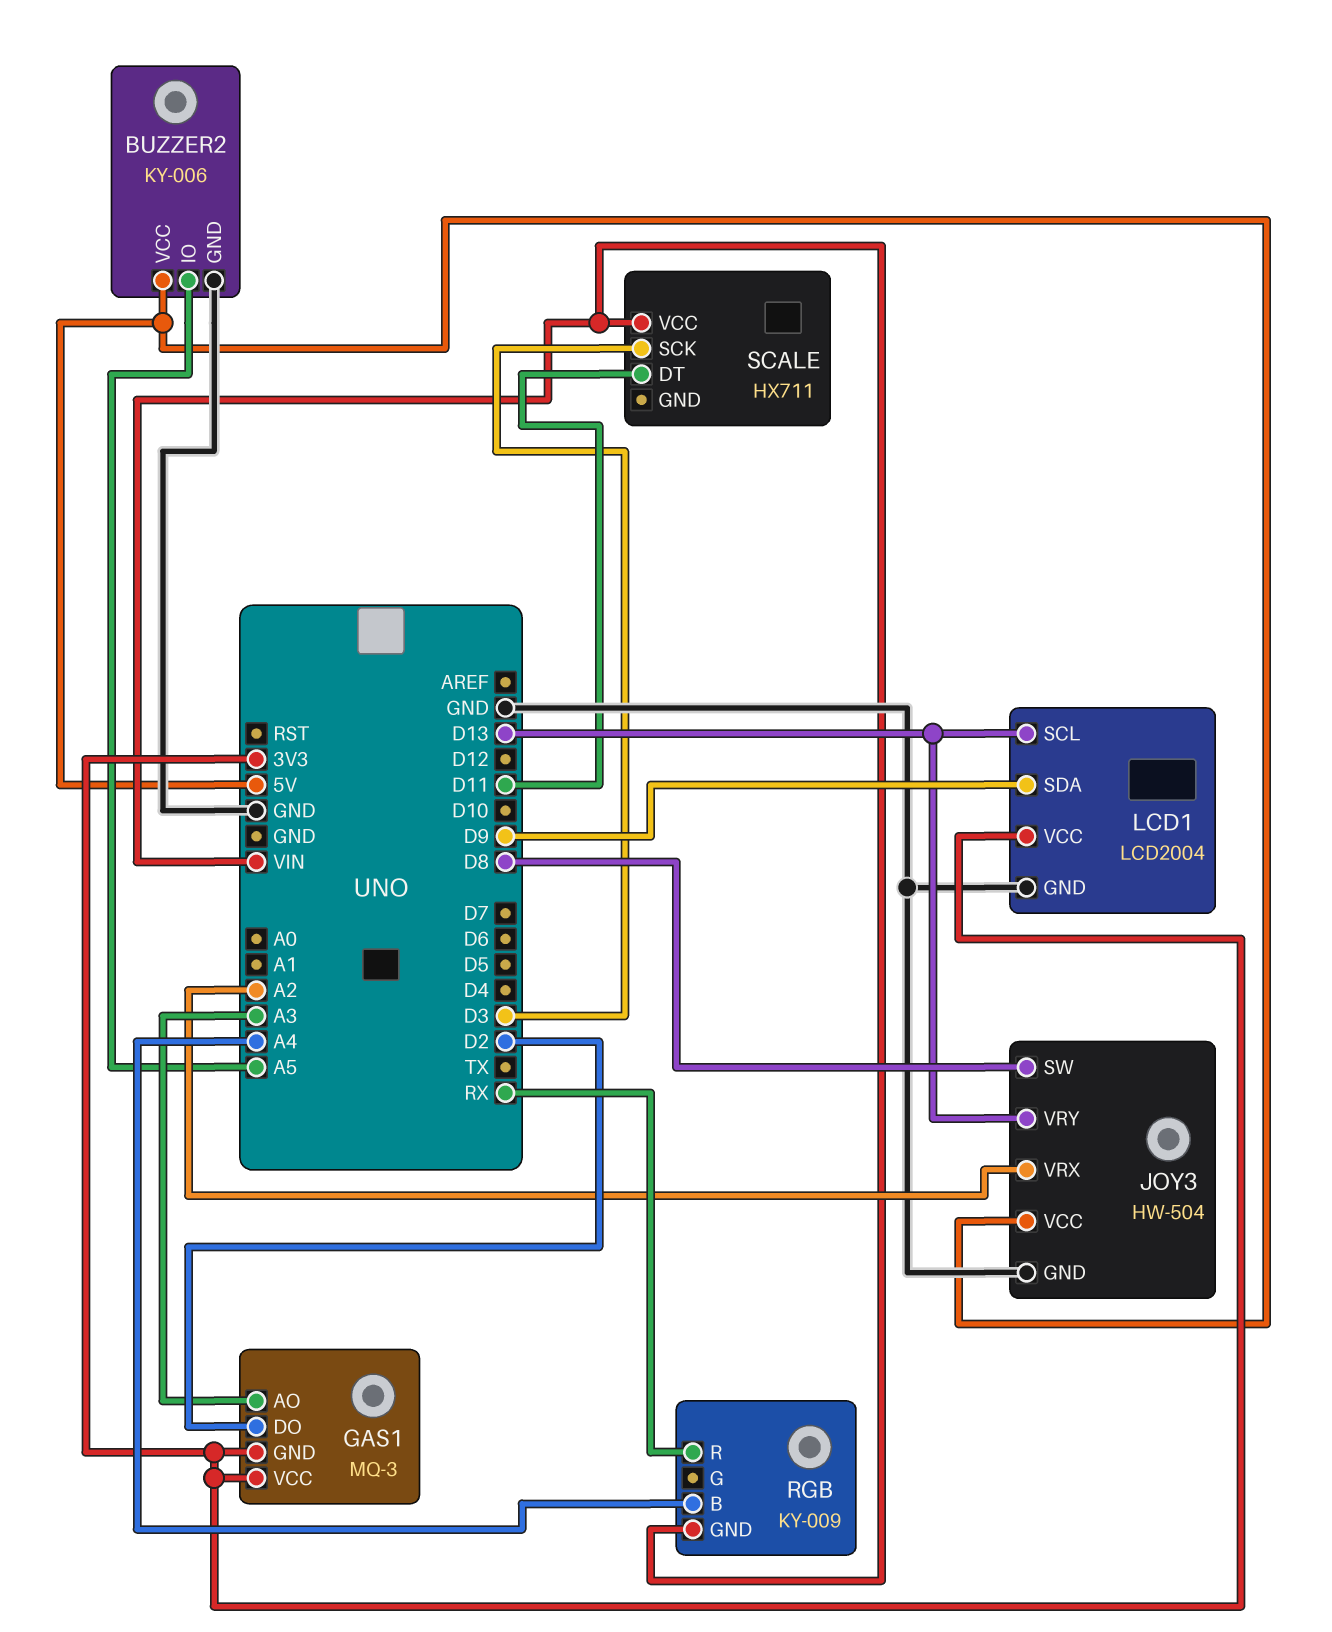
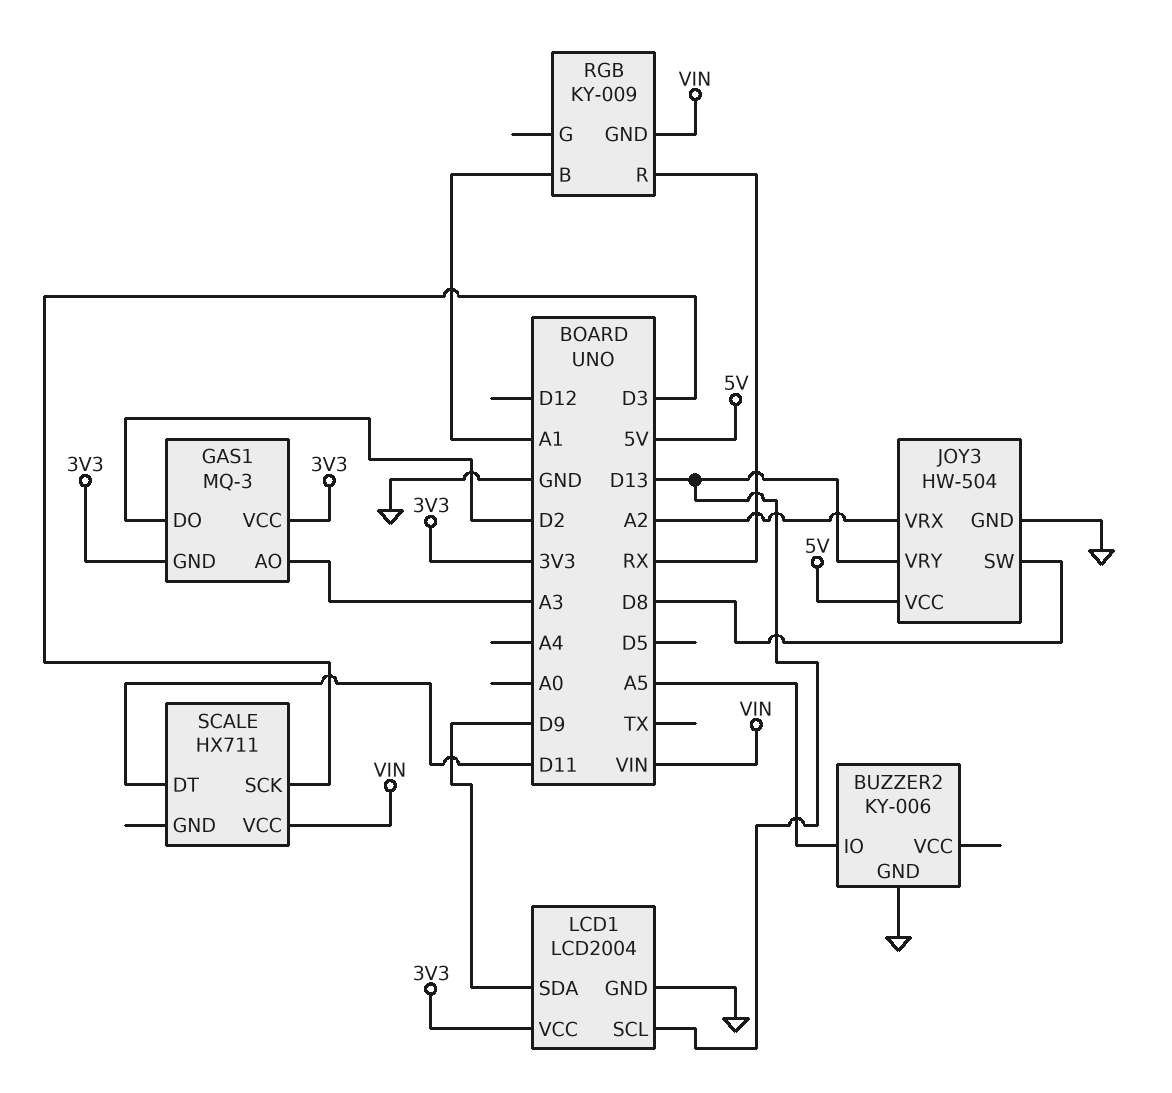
BUZZER2 pin VCC: 5V -> none
RGB pin B: A4 -> A1

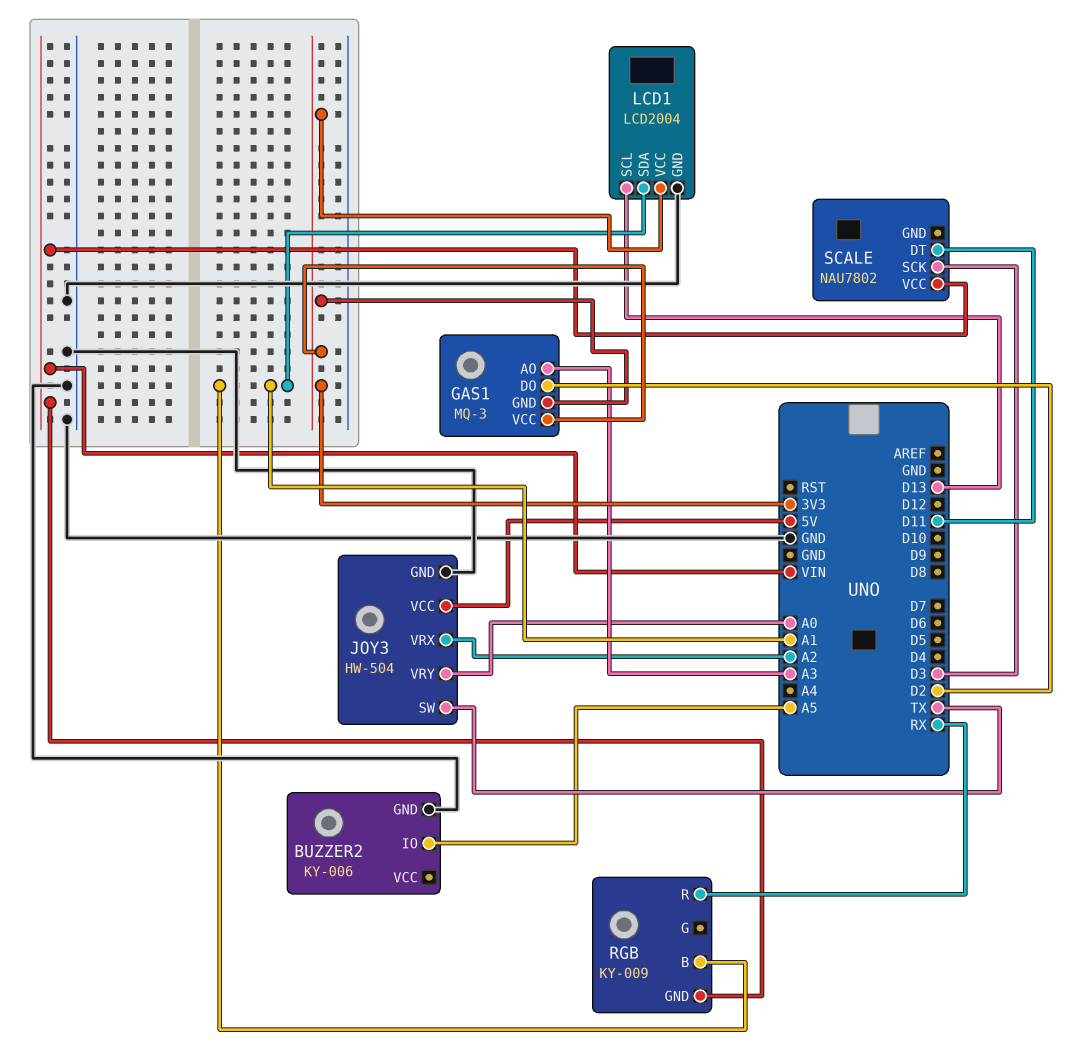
JOY3 pin SW: D8 -> TX
JOY3 pin VRY: D13 -> A0
LCD1 pin SDA: D9 -> A1
SCALE: HX711 -> NAU7802

